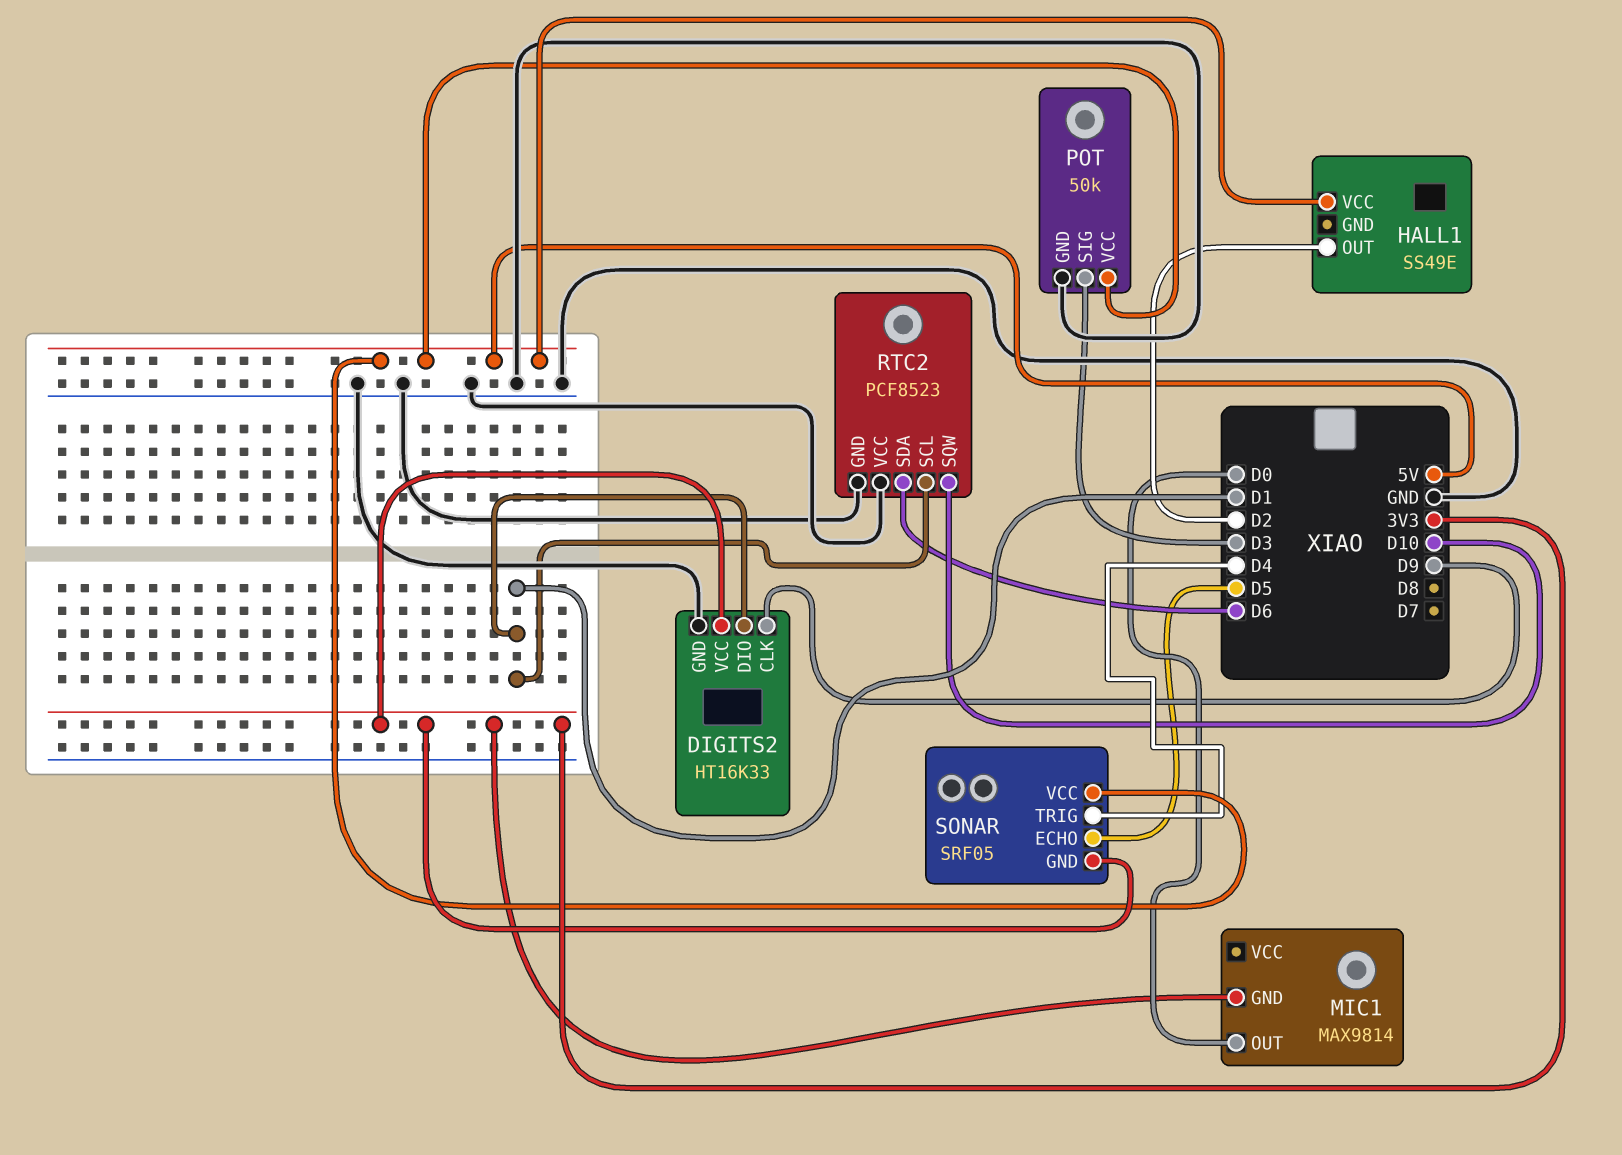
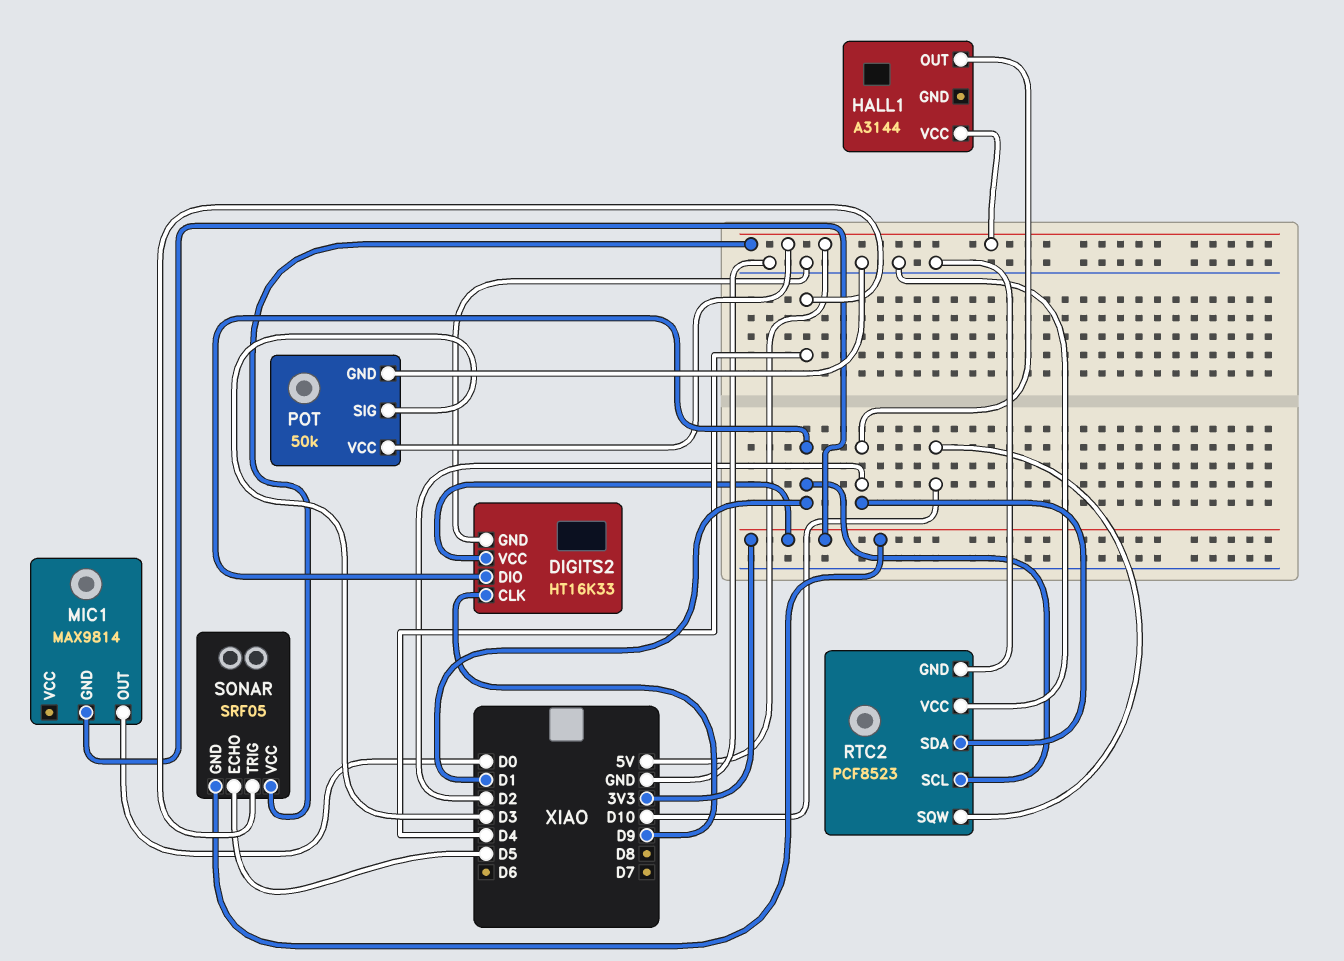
HALL1: SS49E -> A3144
RTC2 pin SDA: D6 -> D2

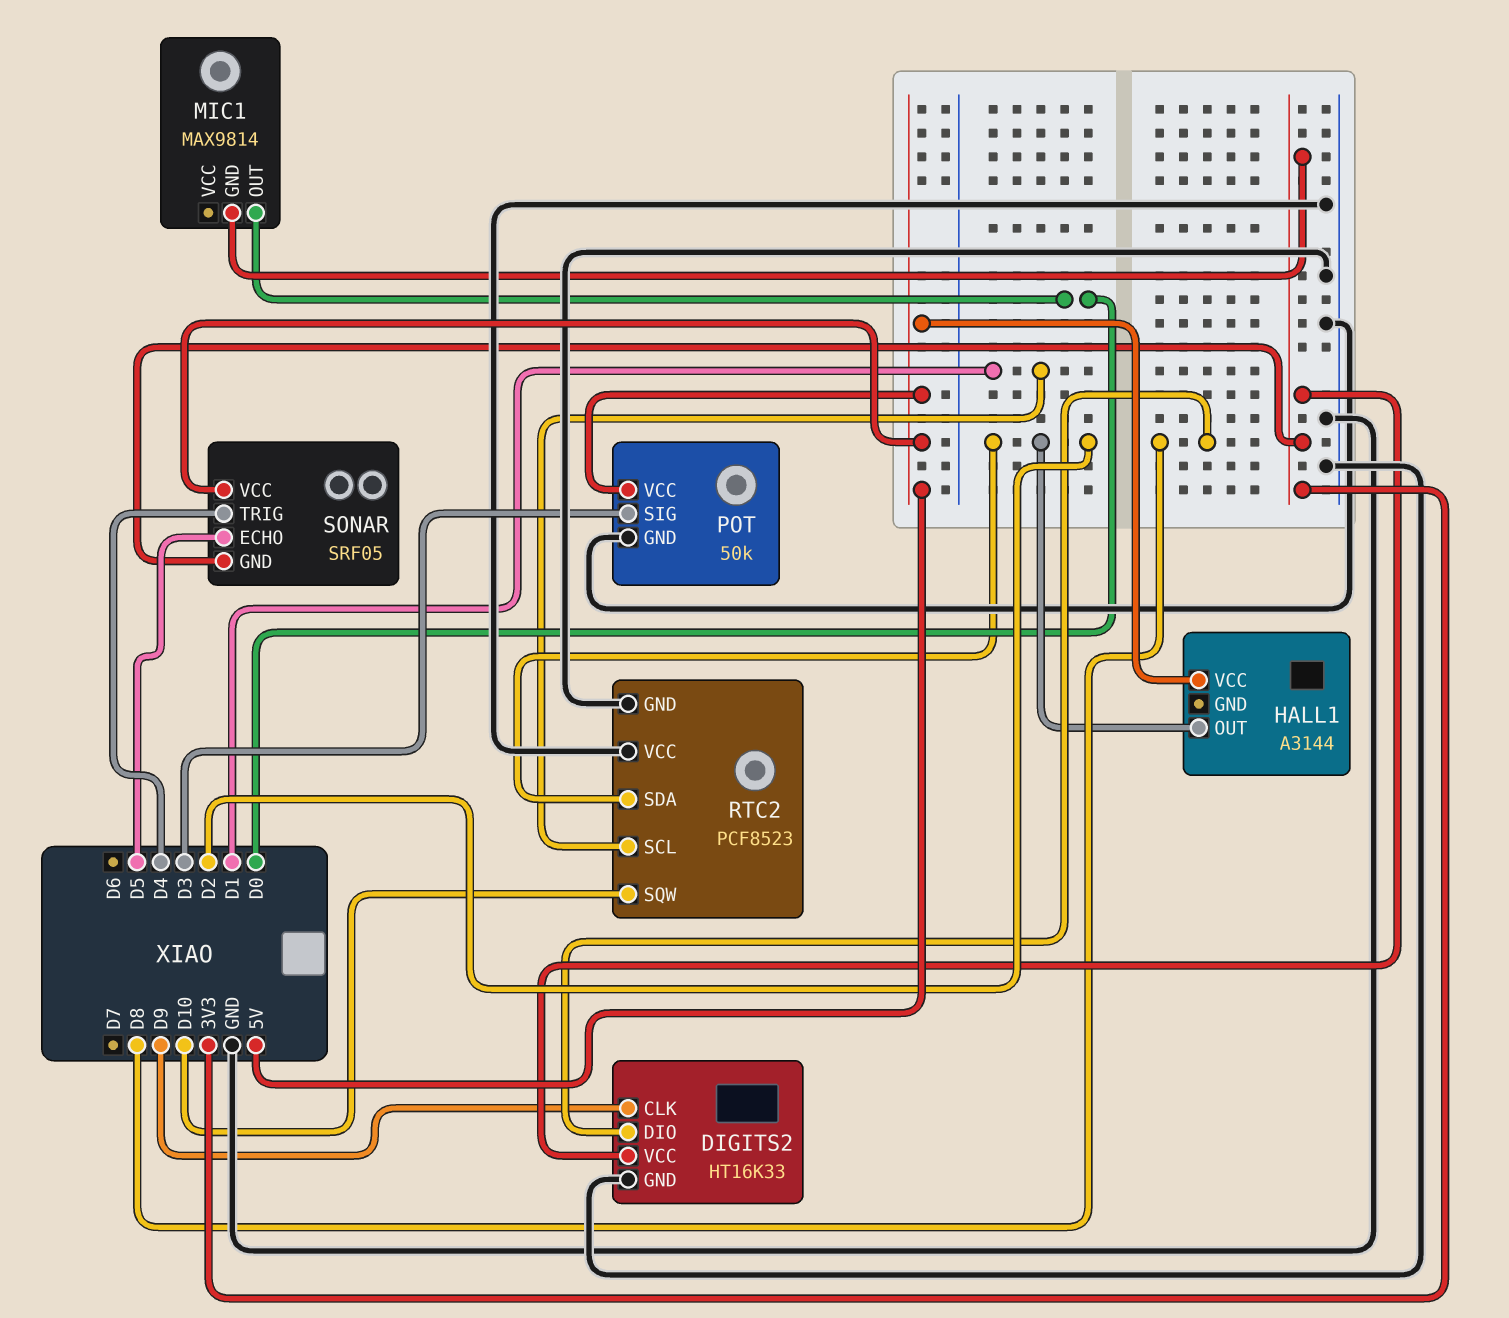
DIGITS2 pin DIO: D1 -> D8

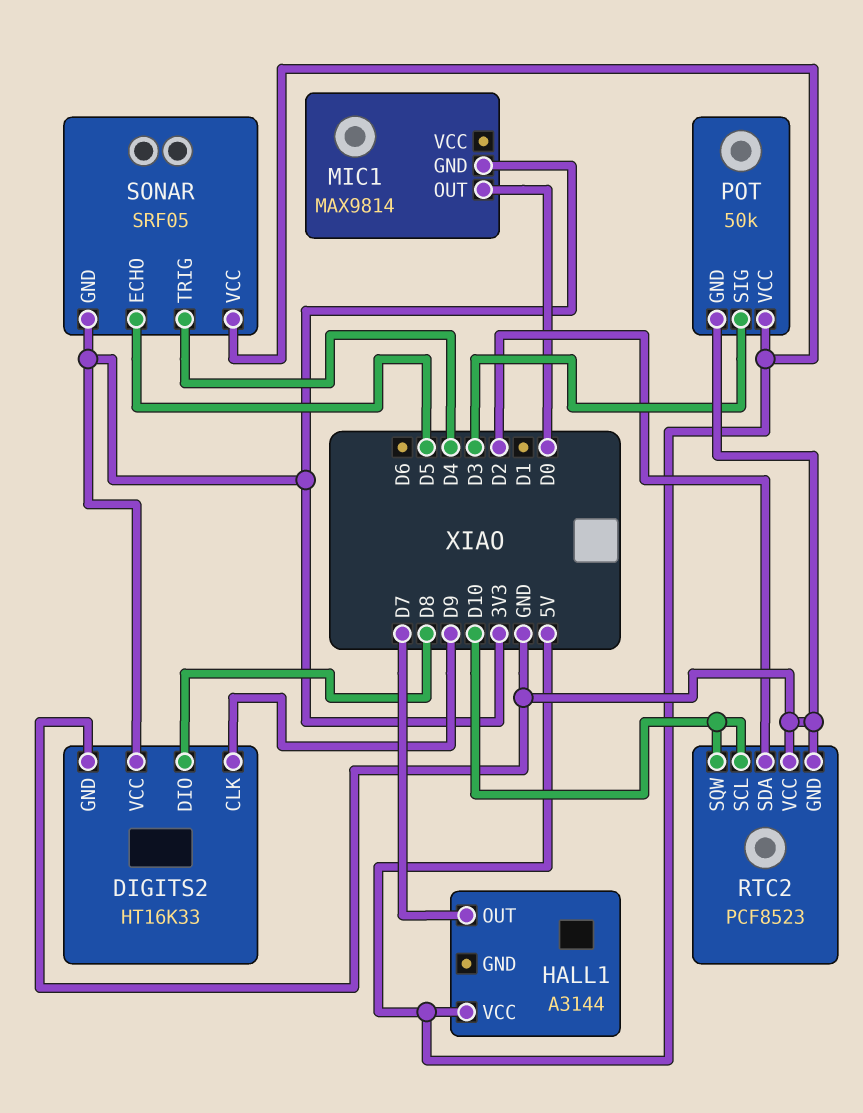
HALL1 pin OUT: D2 -> D7
RTC2 pin SCL: D1 -> D10

